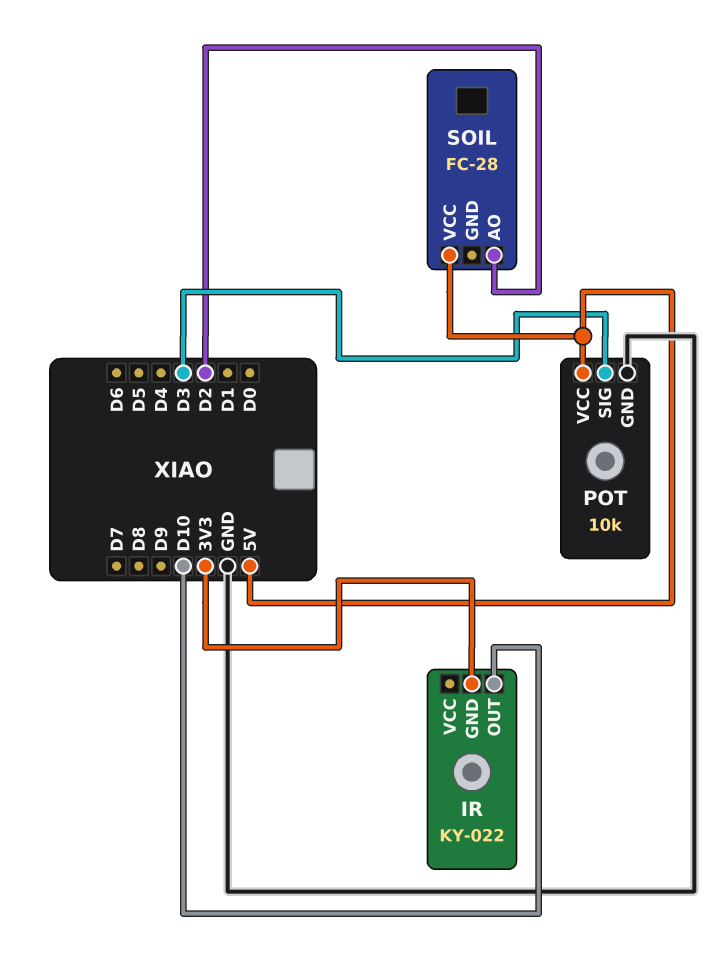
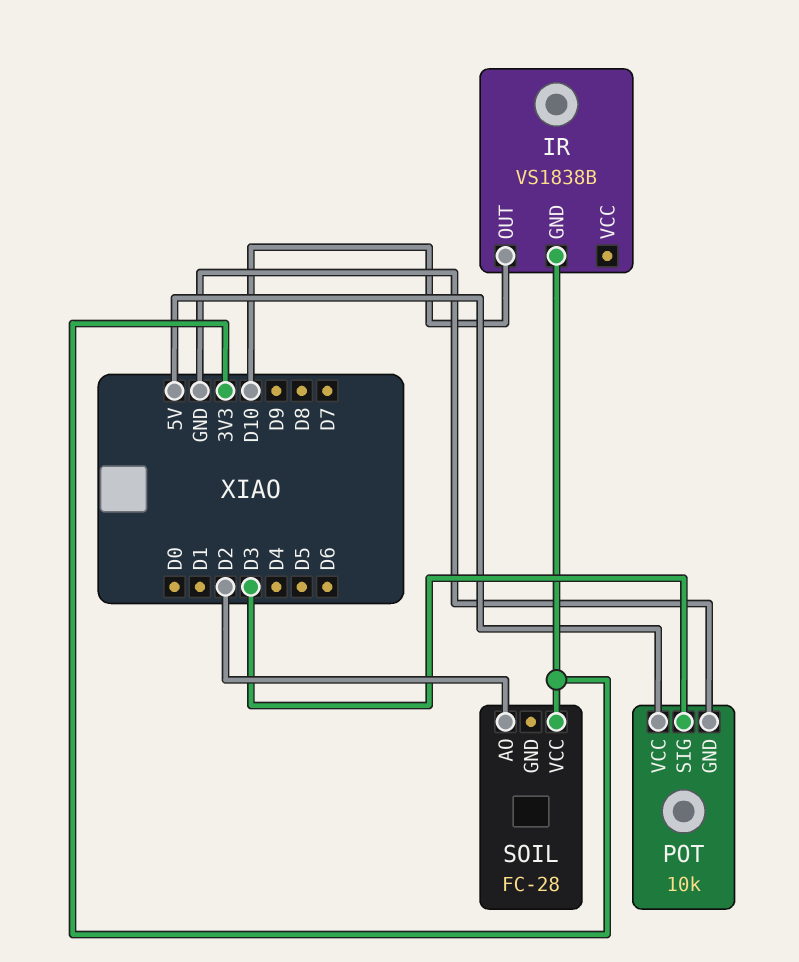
IR: KY-022 -> VS1838B
SOIL pin VCC: 5V -> 3V3

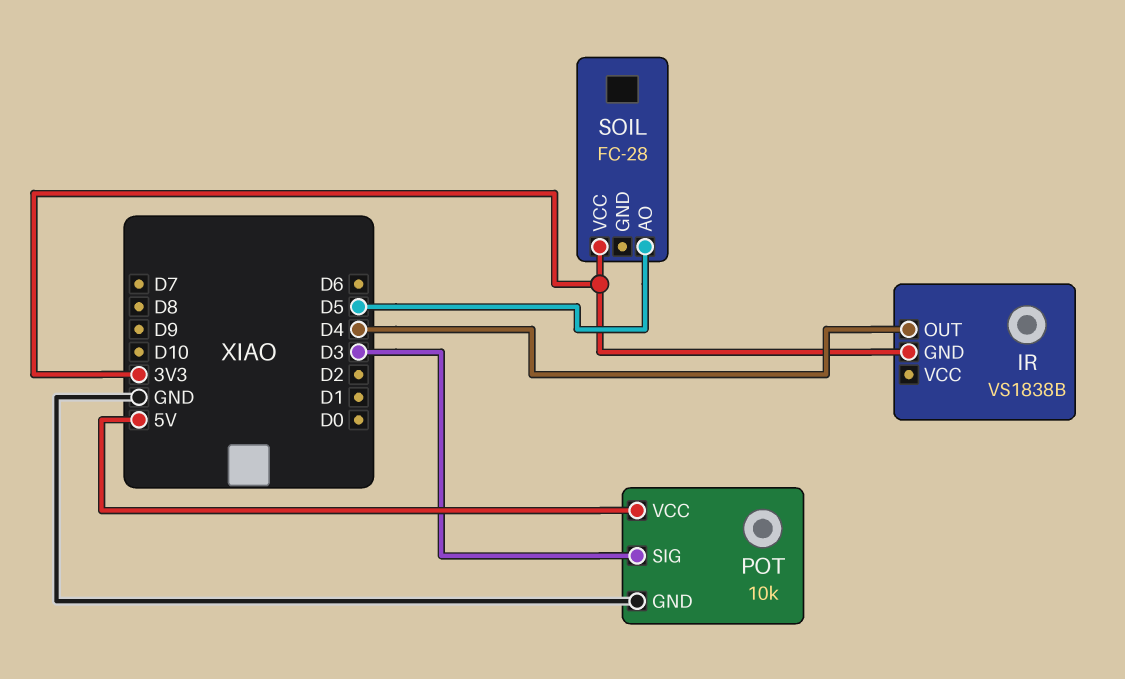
IR pin OUT: D10 -> D4
SOIL pin AO: D2 -> D5

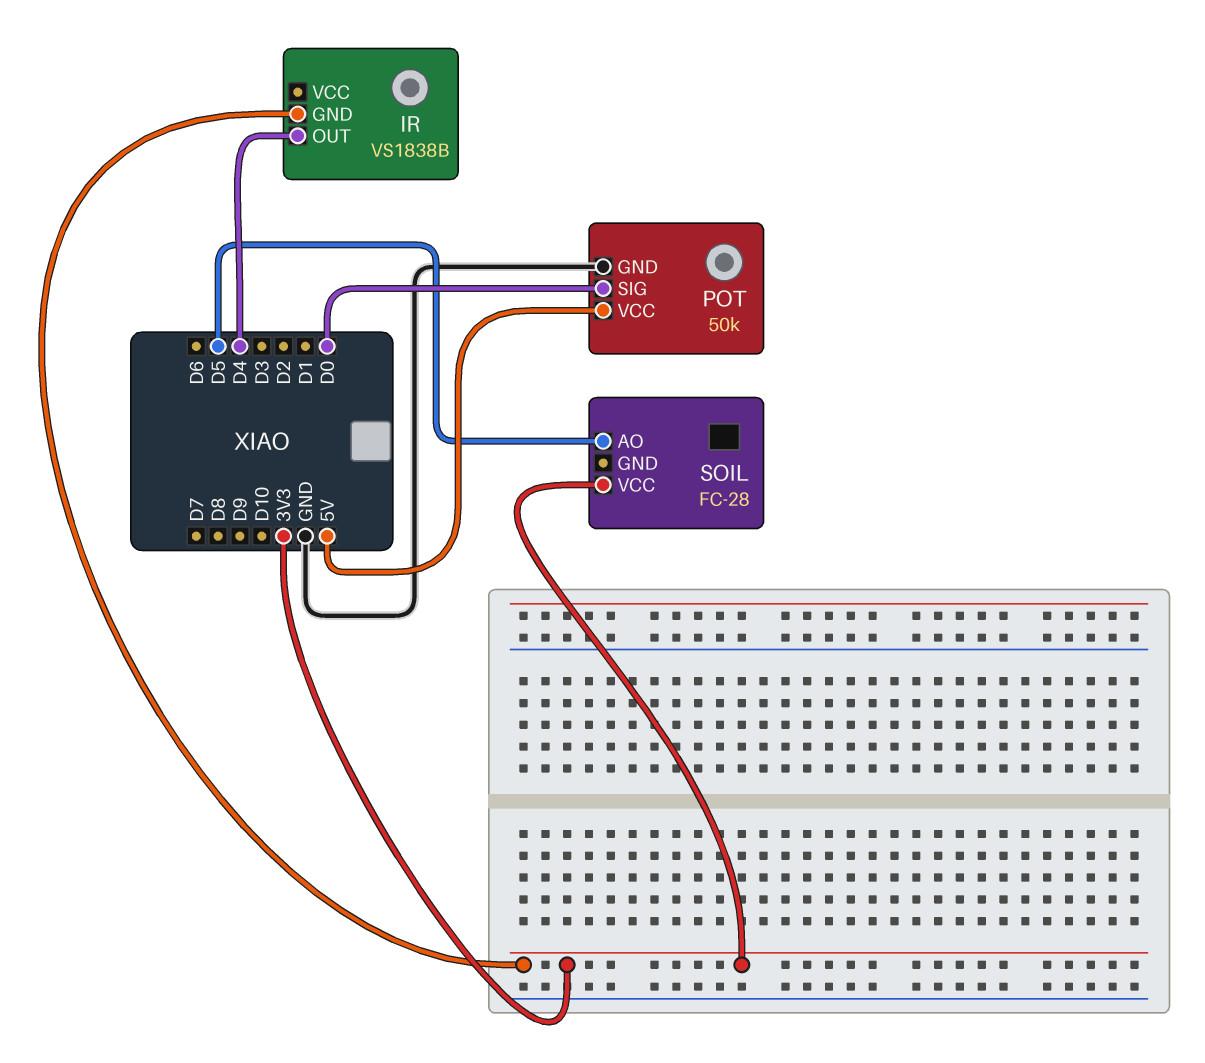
POT: 10k -> 50k
POT pin SIG: D3 -> D0

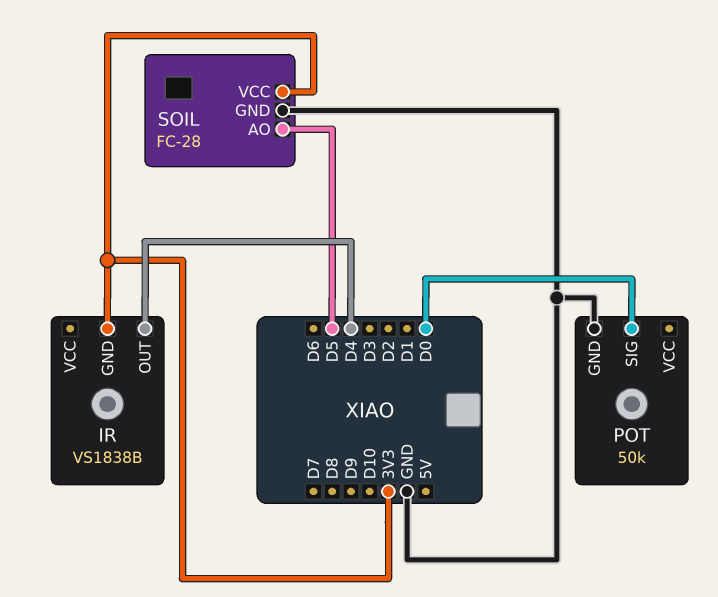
POT pin VCC: 5V -> none
SOIL pin GND: none -> GND

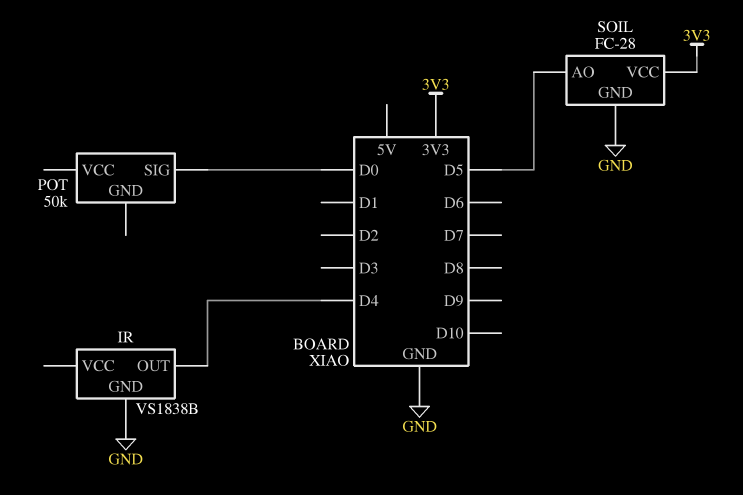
IR pin GND: 3V3 -> GND
POT pin GND: GND -> none

